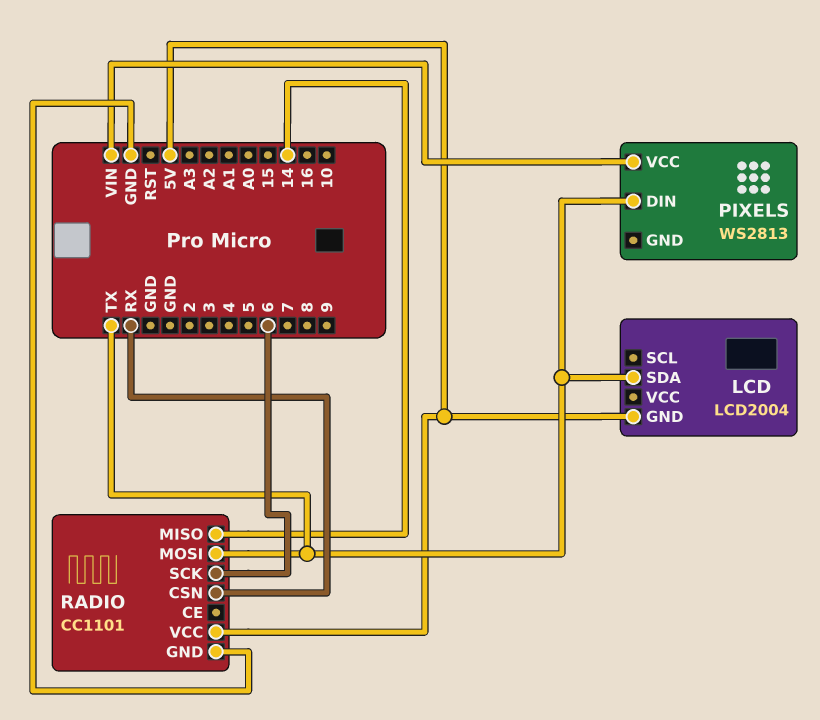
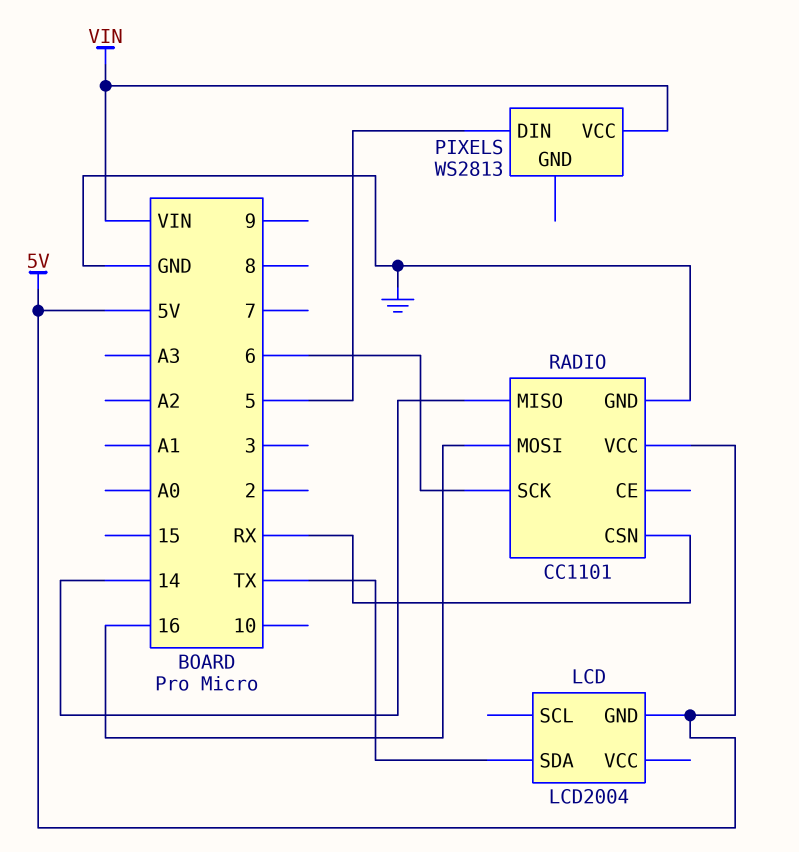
PIXELS pin DIN: TX -> 5
RADIO pin MOSI: TX -> 16

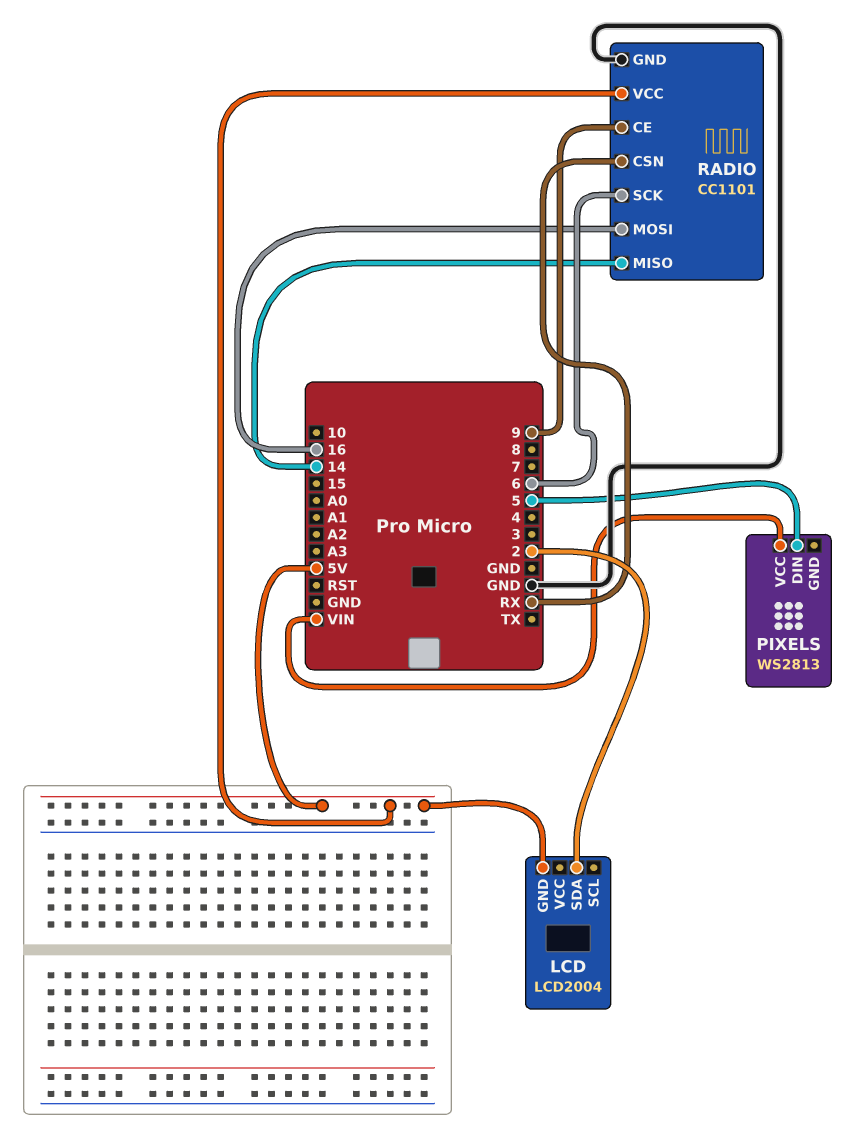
LCD pin SDA: TX -> 2
RADIO pin CE: none -> 9

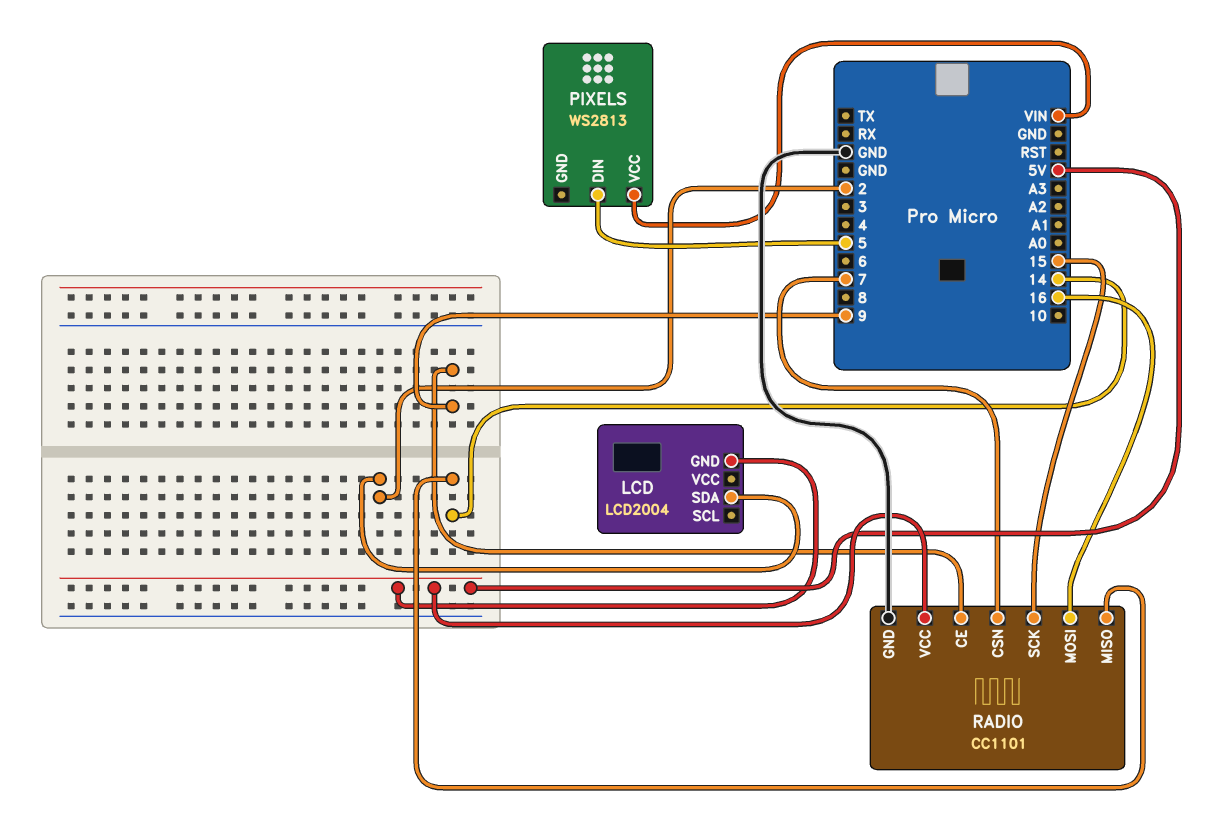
RADIO pin CSN: RX -> 7
RADIO pin SCK: 6 -> 15

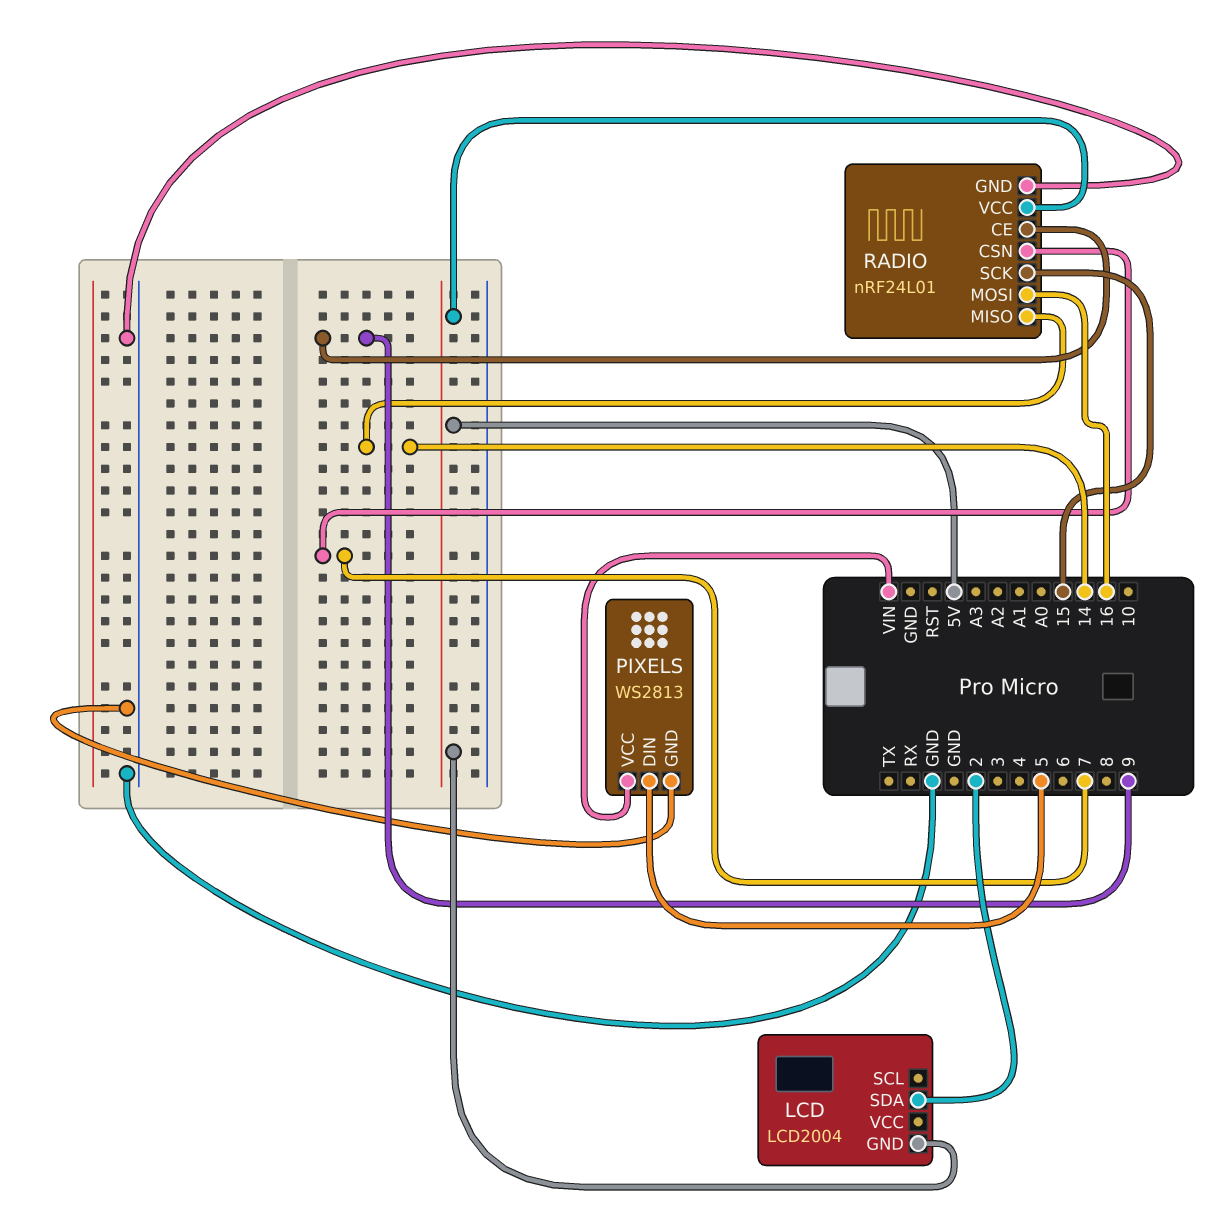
PIXELS pin GND: none -> GND
RADIO: CC1101 -> nRF24L01

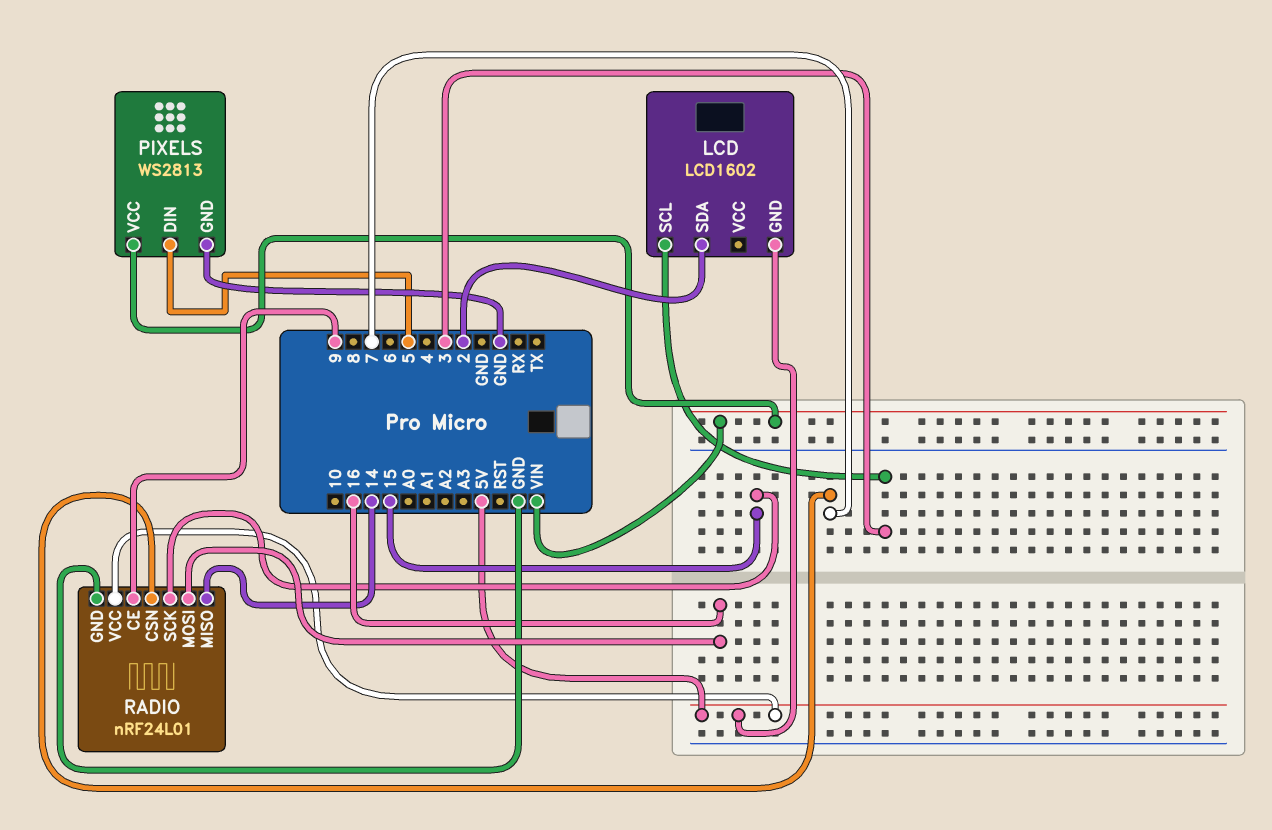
LCD: LCD2004 -> LCD1602
LCD pin SCL: none -> 3

